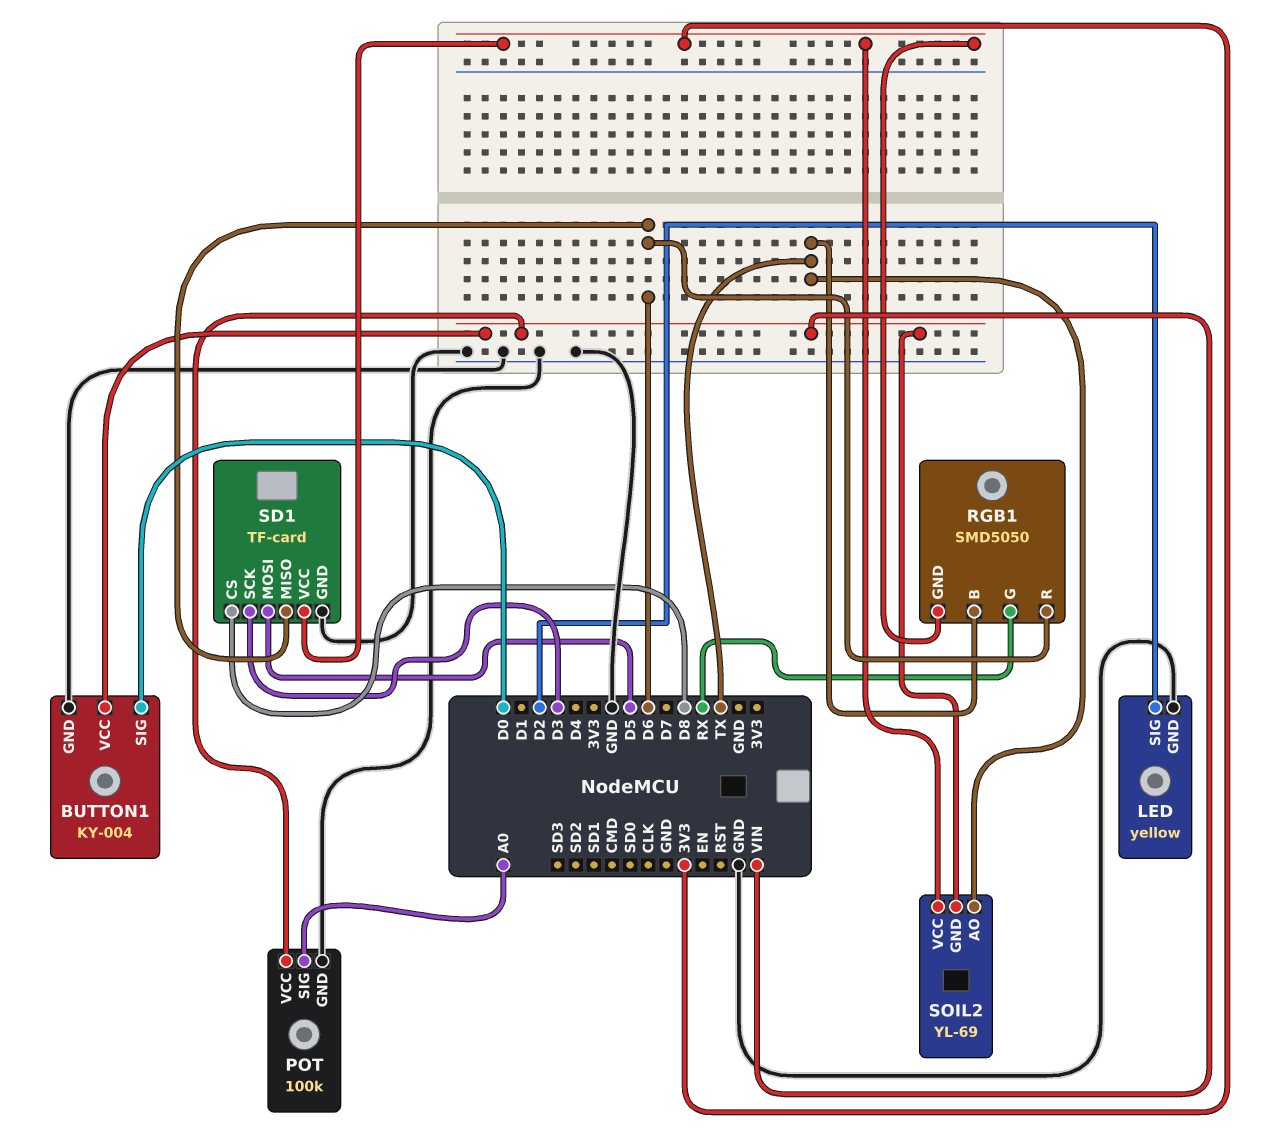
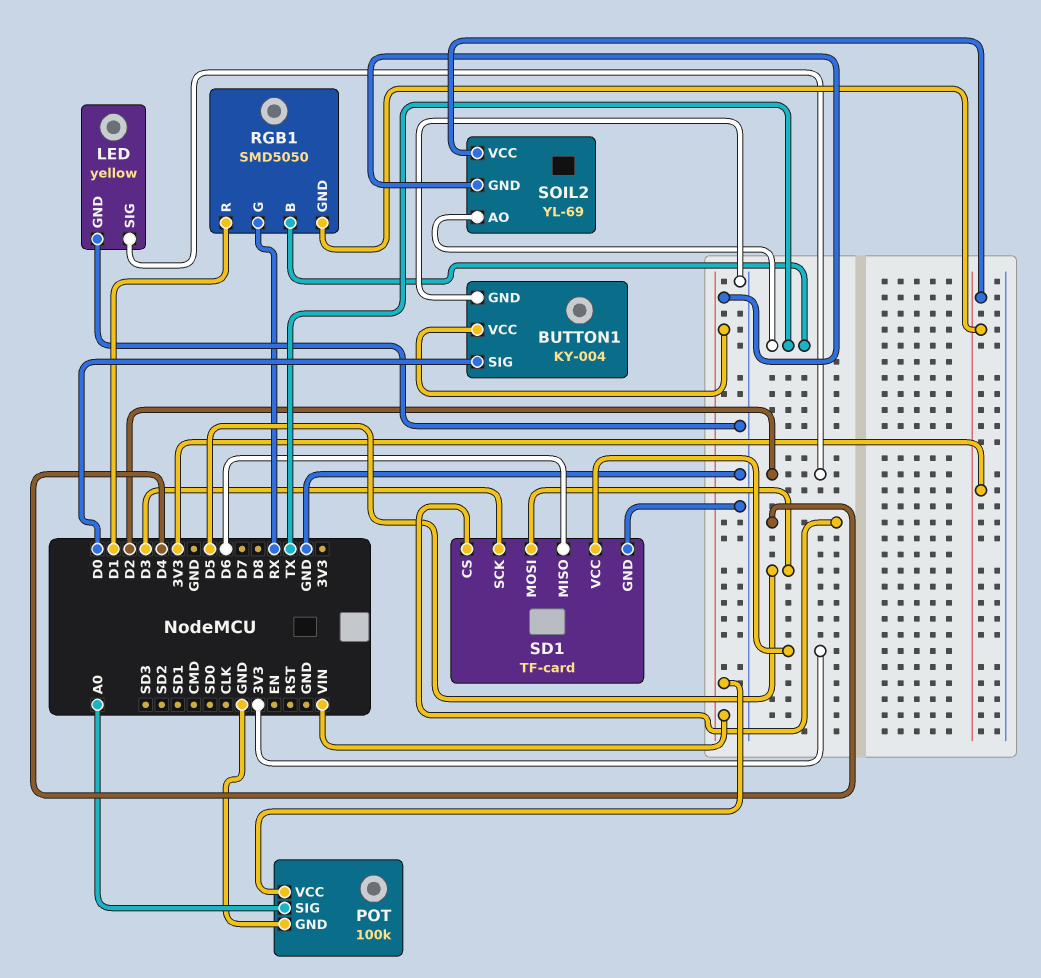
RGB1 pin R: D6 -> D1
SD1 pin CS: D8 -> D4

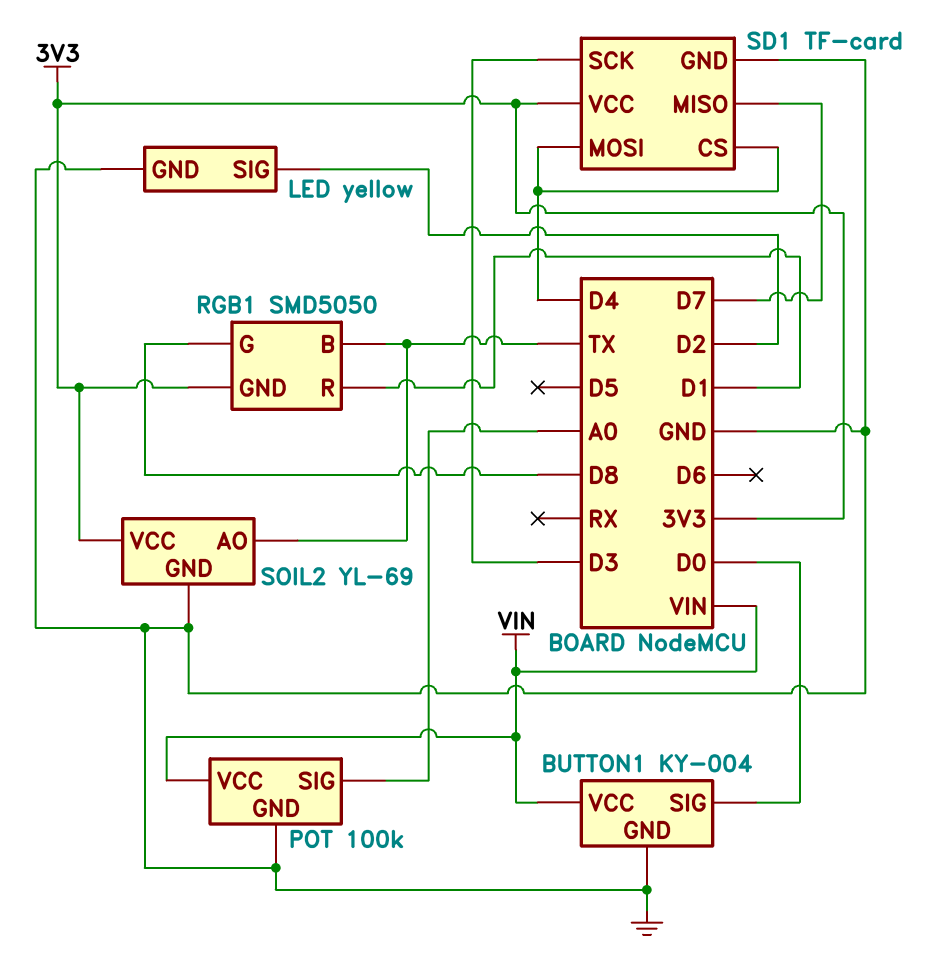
RGB1 pin G: RX -> D8
SD1 pin MISO: D6 -> D7
SD1 pin MOSI: D5 -> D4
SOIL2 pin GND: VIN -> GND

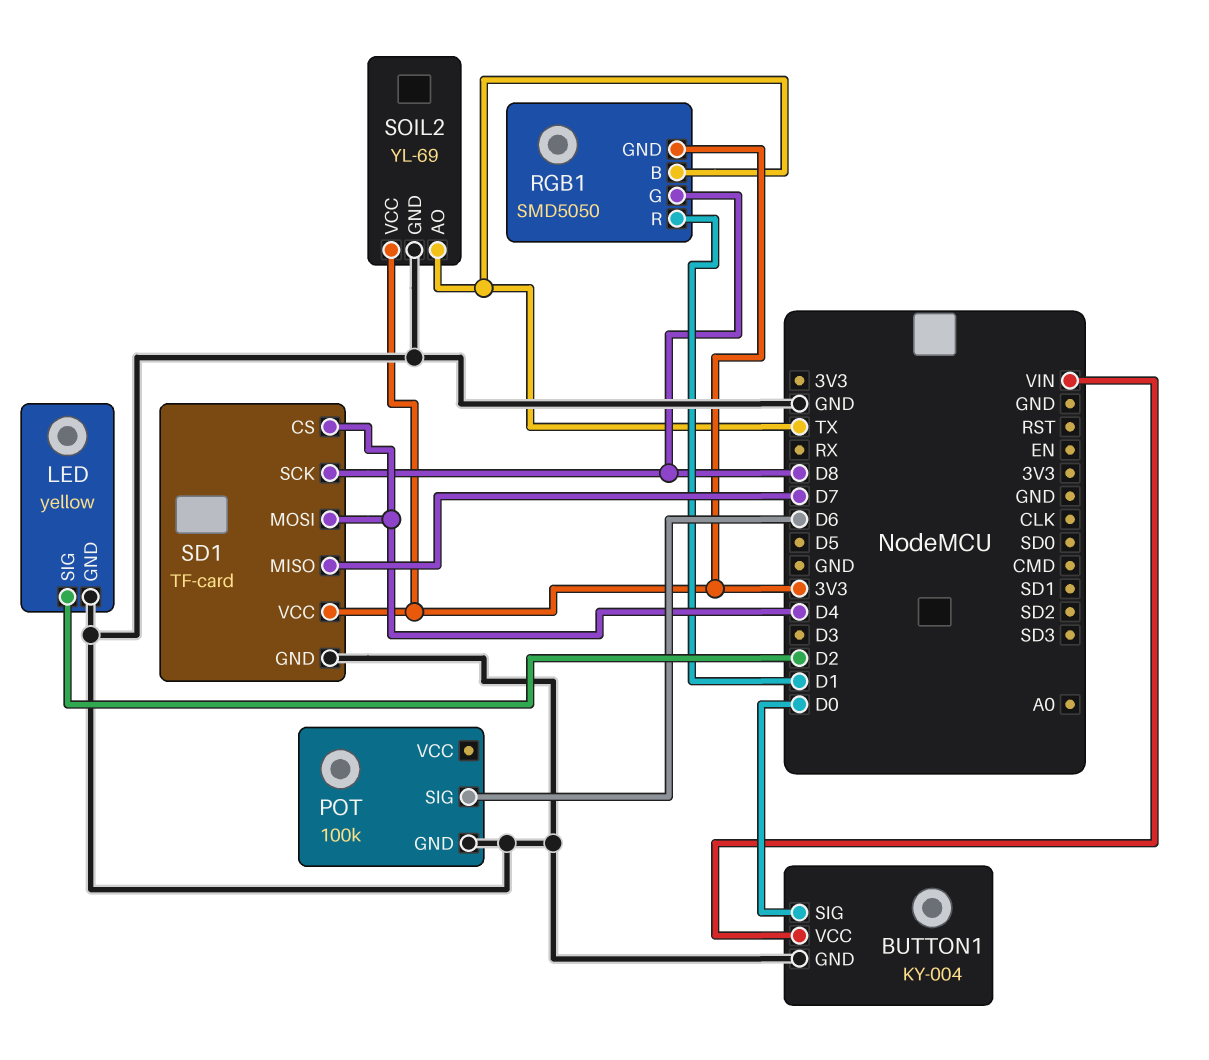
POT pin SIG: A0 -> D6
POT pin VCC: VIN -> none
SD1 pin SCK: D3 -> D8

